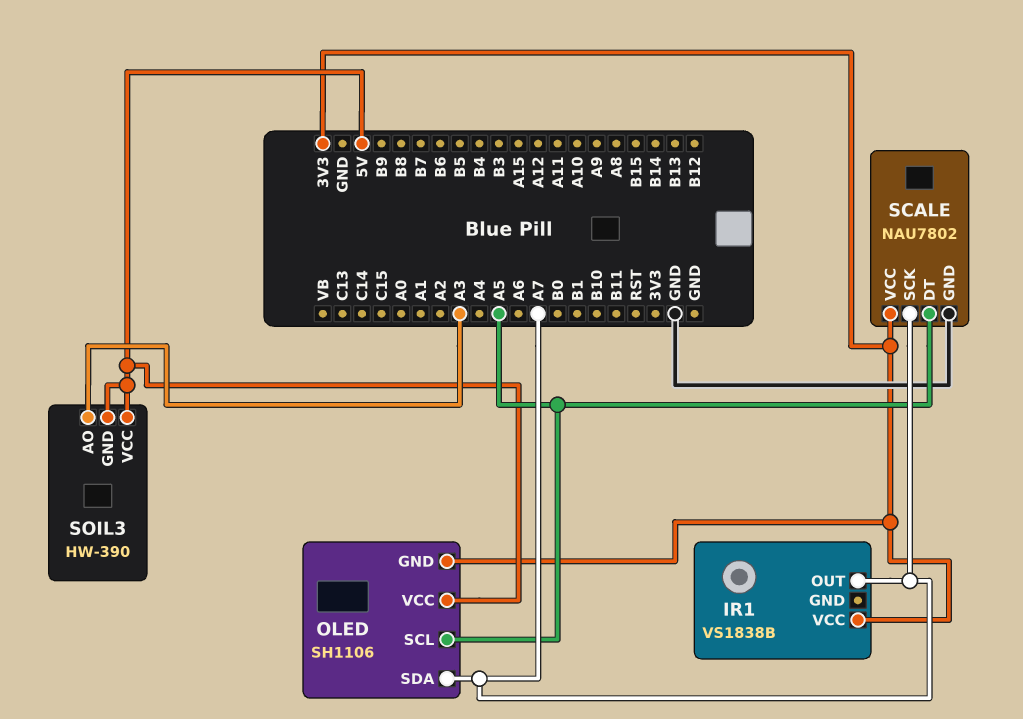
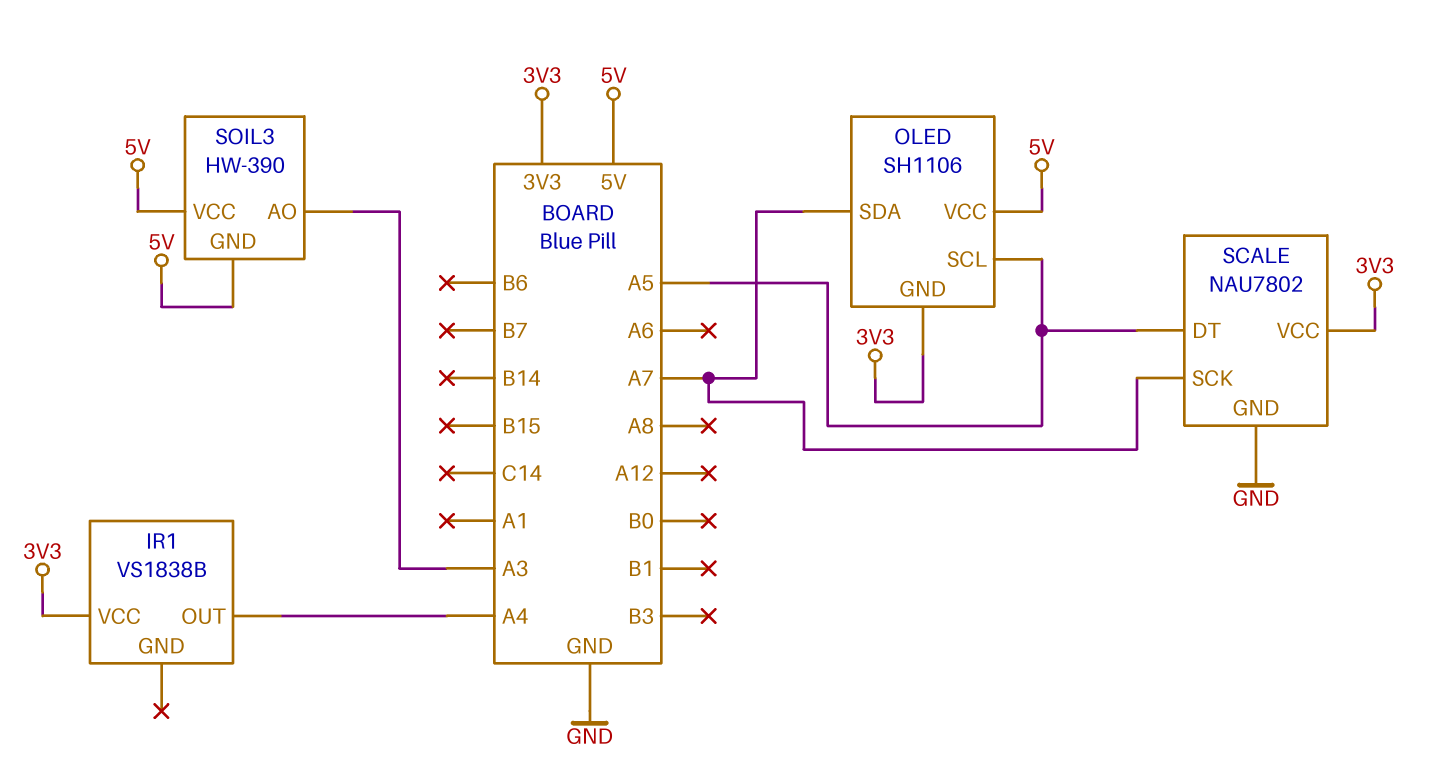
IR1 pin OUT: A7 -> A4

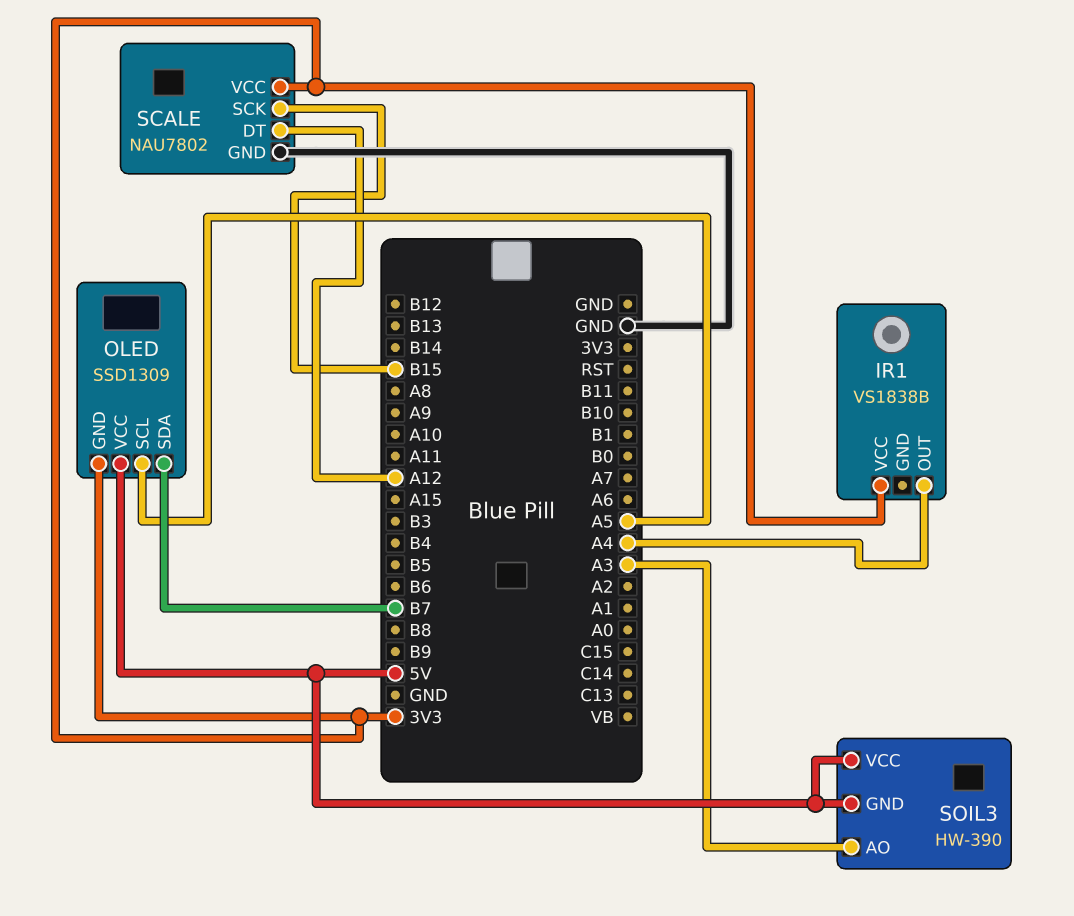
OLED: SH1106 -> SSD1309
OLED pin SDA: A7 -> B7
SCALE pin DT: A5 -> A12
SCALE pin SCK: A7 -> B15

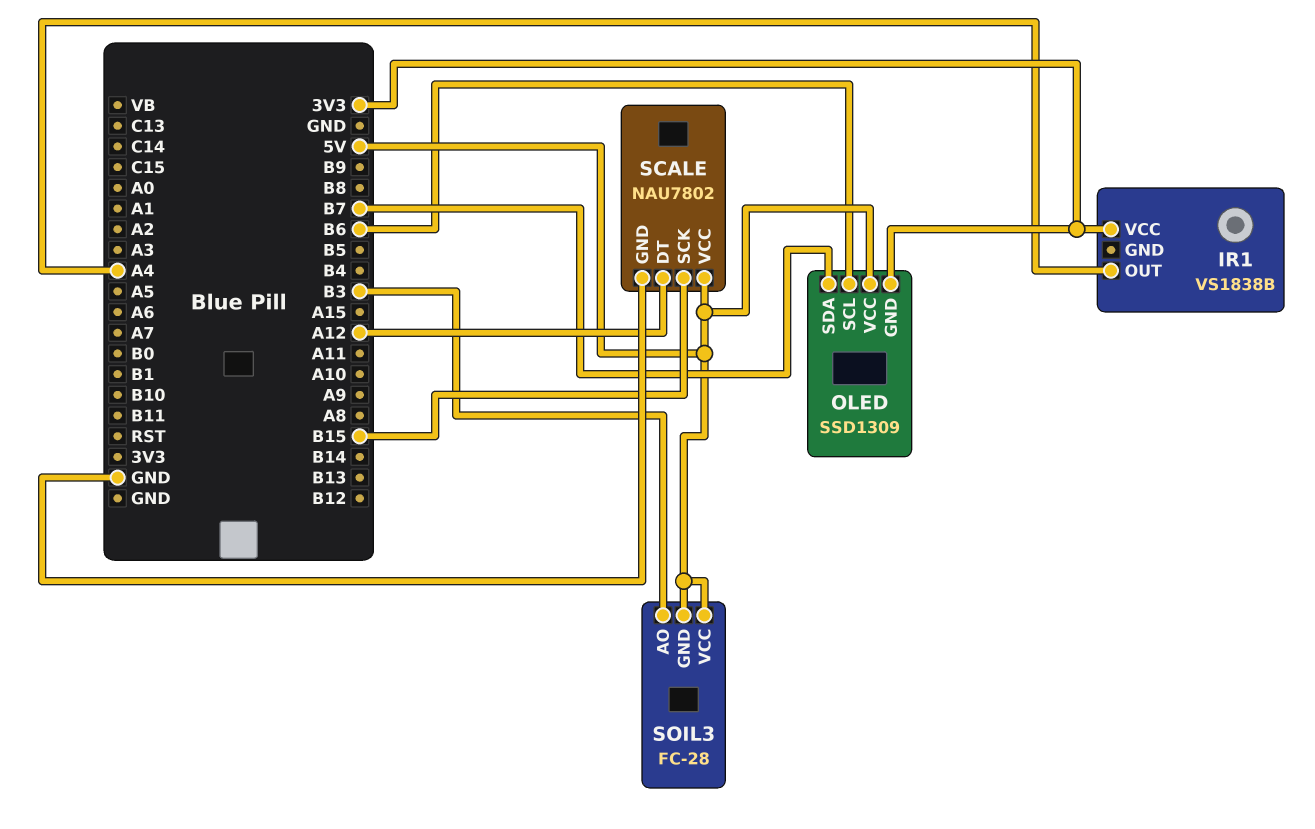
OLED pin SCL: A5 -> B6
SCALE pin VCC: 3V3 -> 5V
SOIL3: HW-390 -> FC-28
SOIL3 pin AO: A3 -> B3

